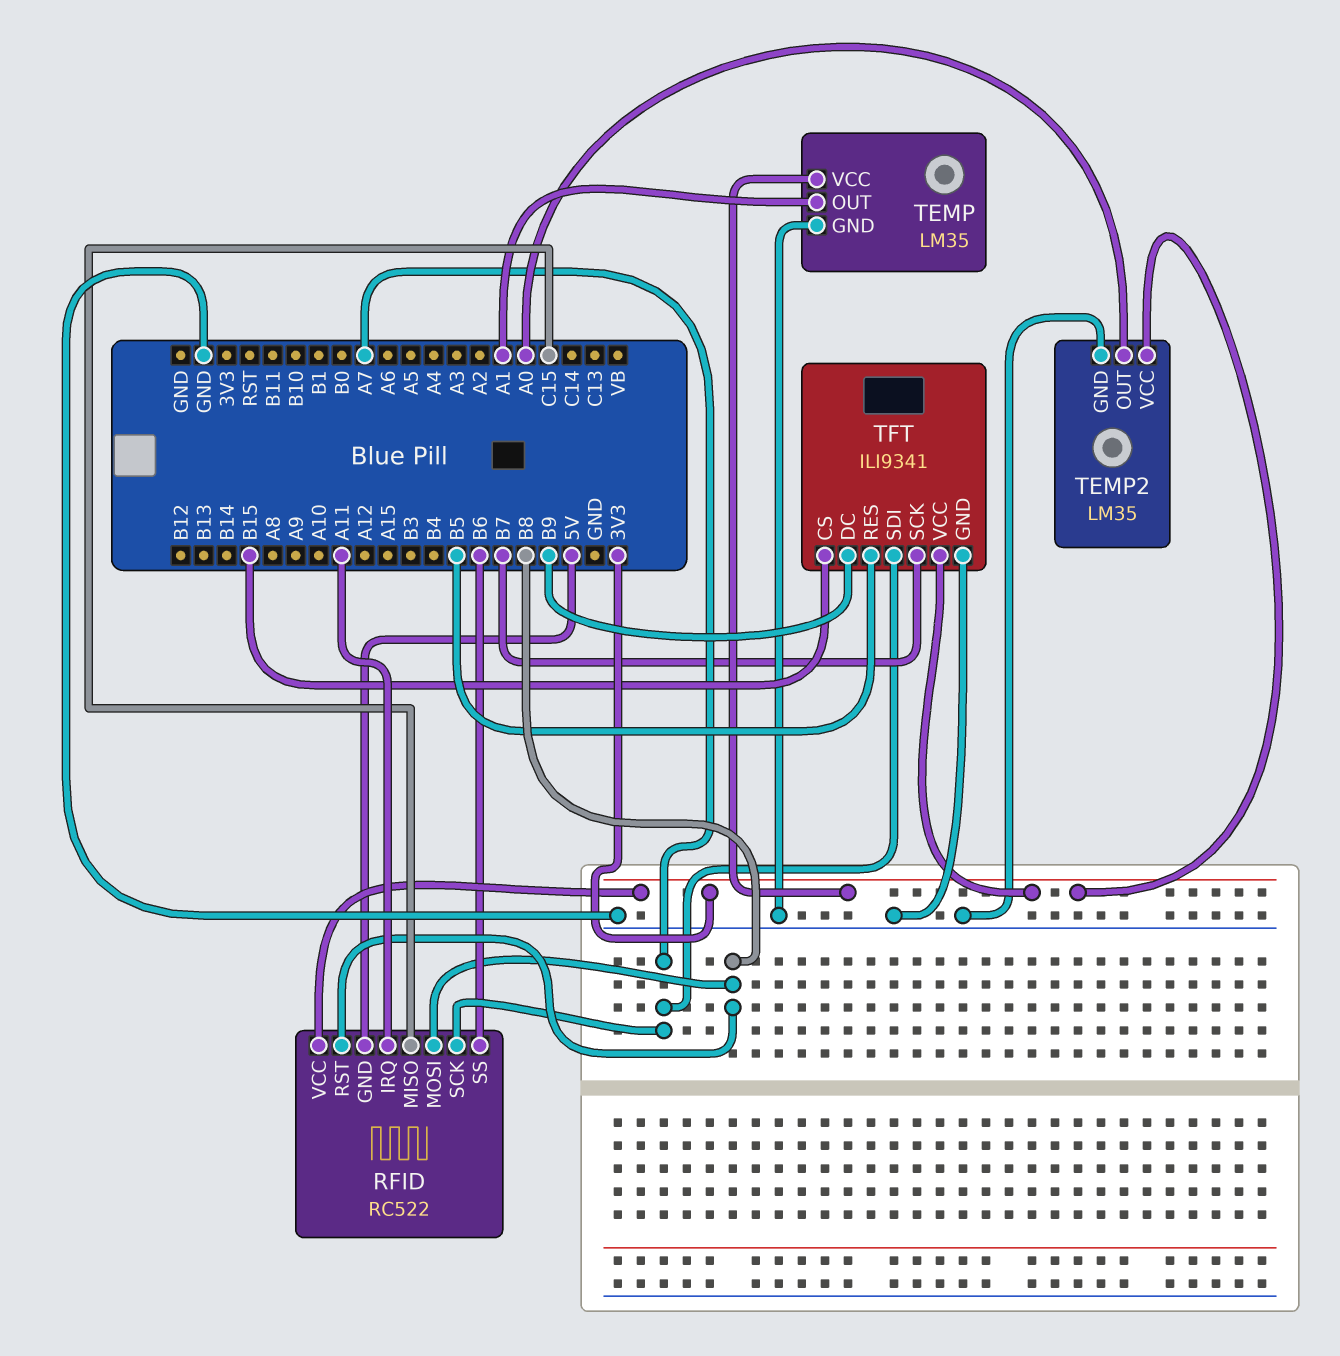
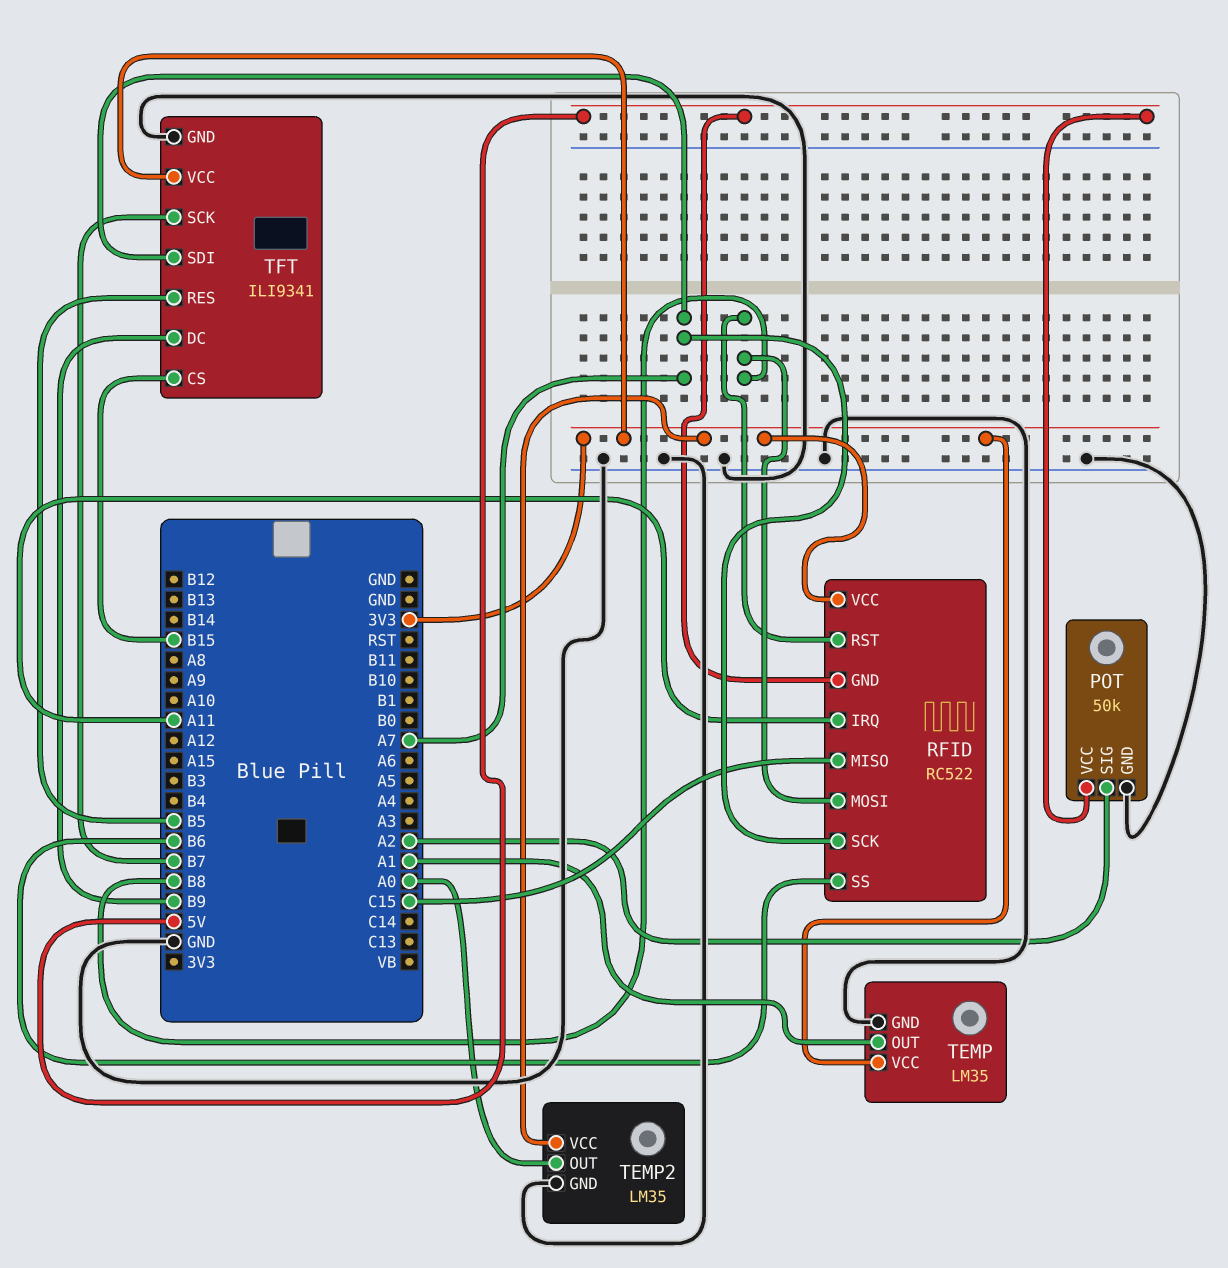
POT: none -> 50k
POT pin GND: none -> GND
POT pin SIG: none -> A2
POT pin VCC: none -> 5V

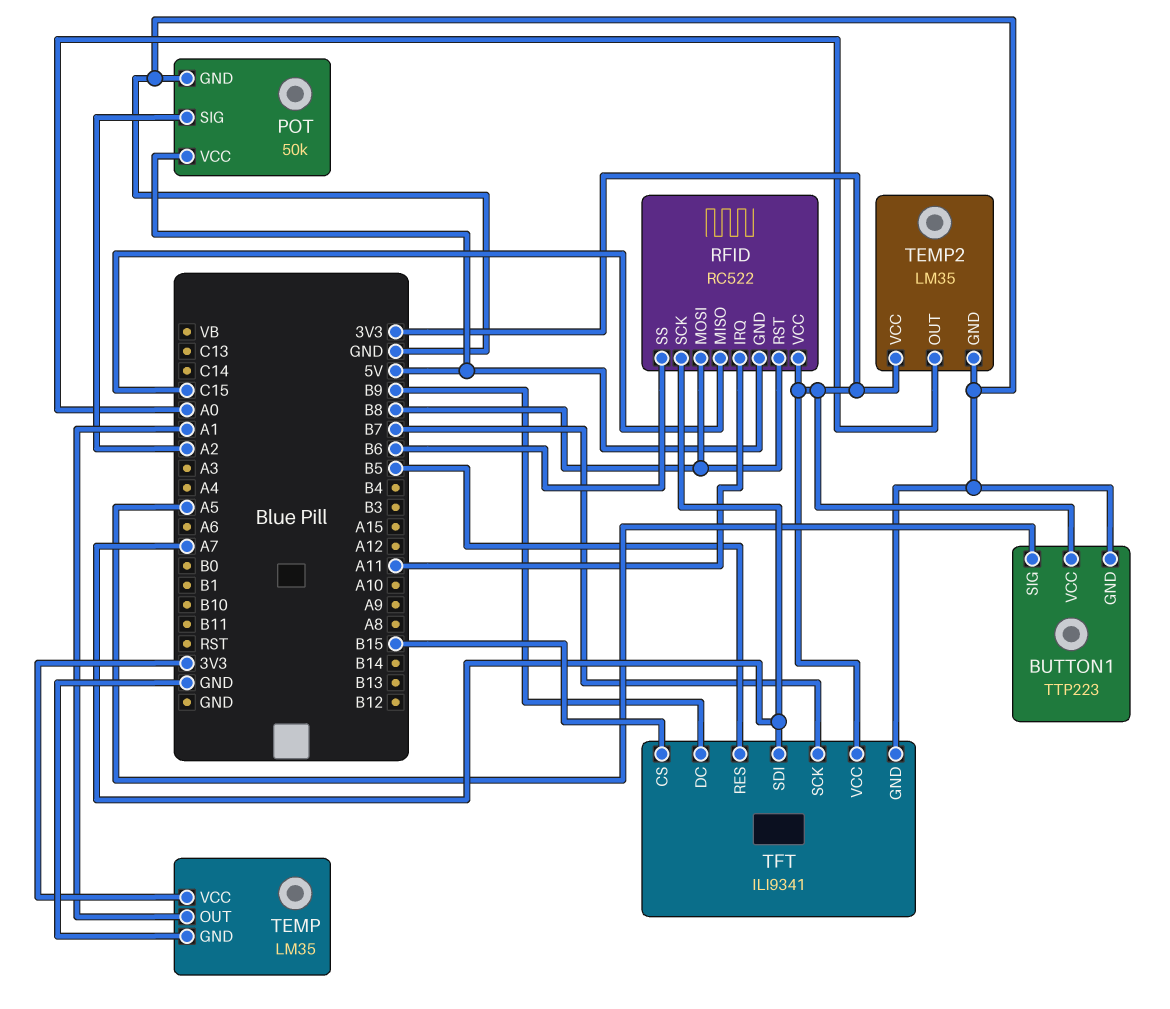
BUTTON1: none -> TTP223
BUTTON1 pin GND: none -> GND
BUTTON1 pin SIG: none -> A5
BUTTON1 pin VCC: none -> 3V3

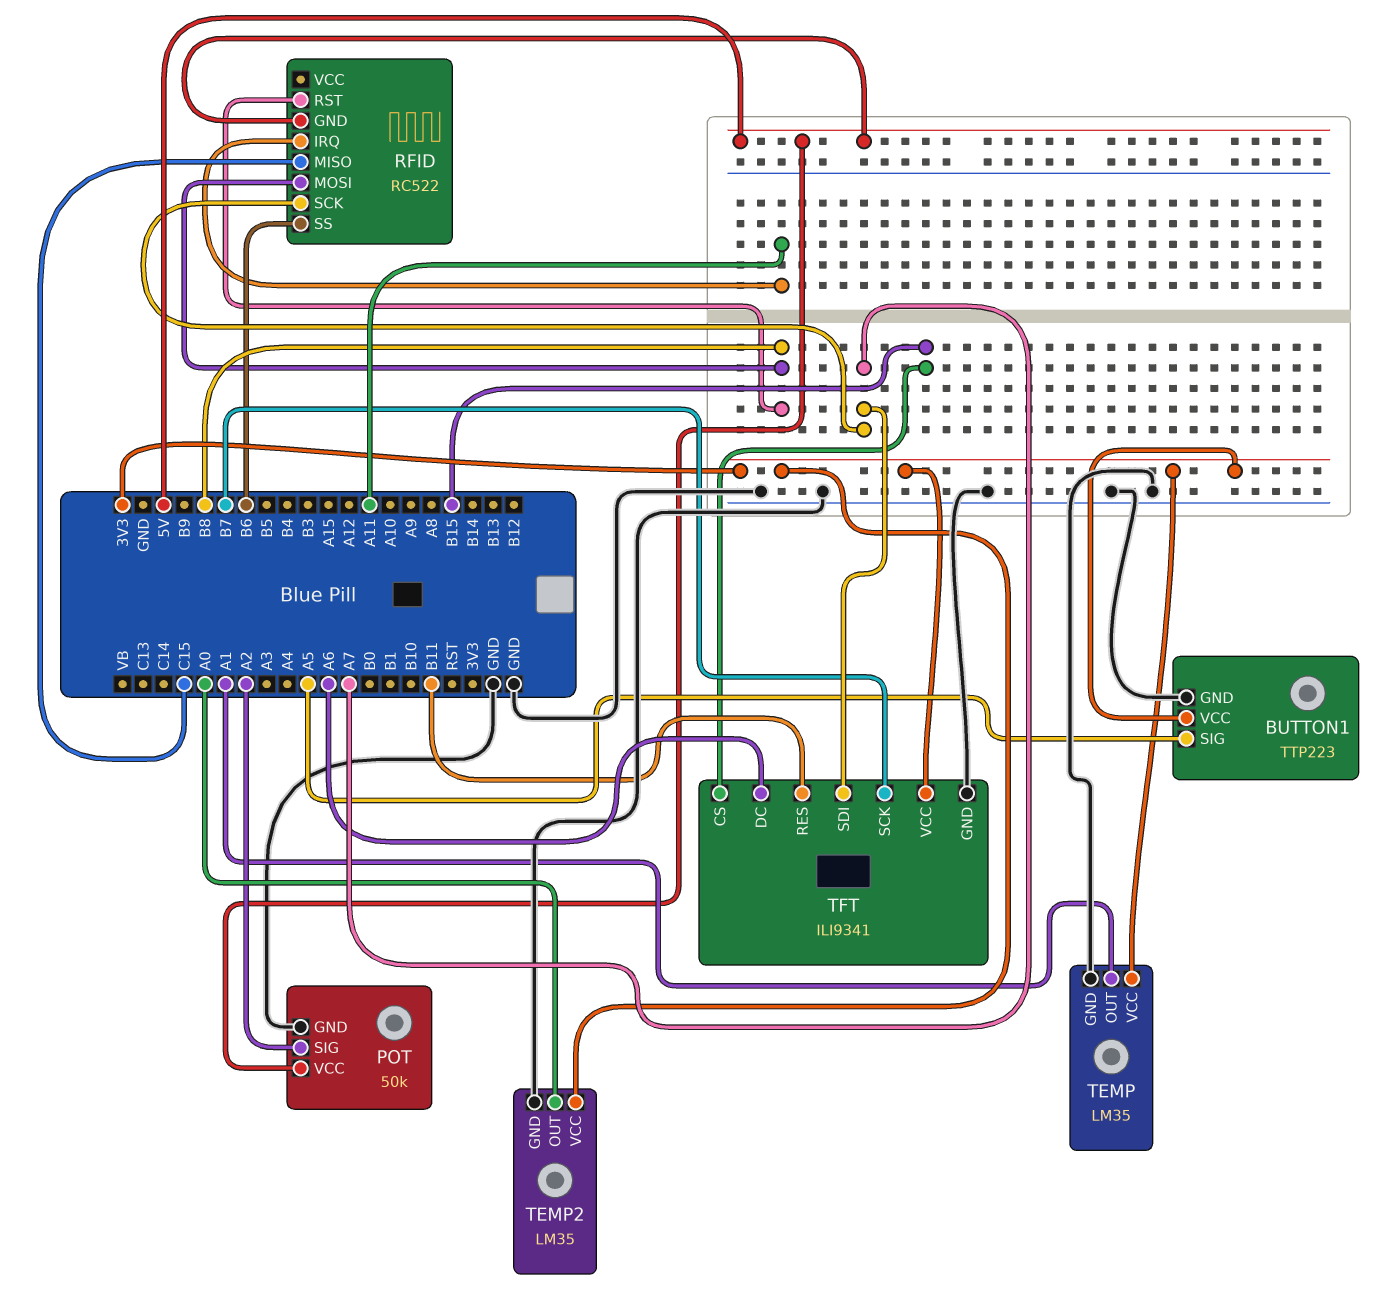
RFID pin VCC: 3V3 -> none
TFT pin DC: B9 -> A6
TFT pin RES: B5 -> B11

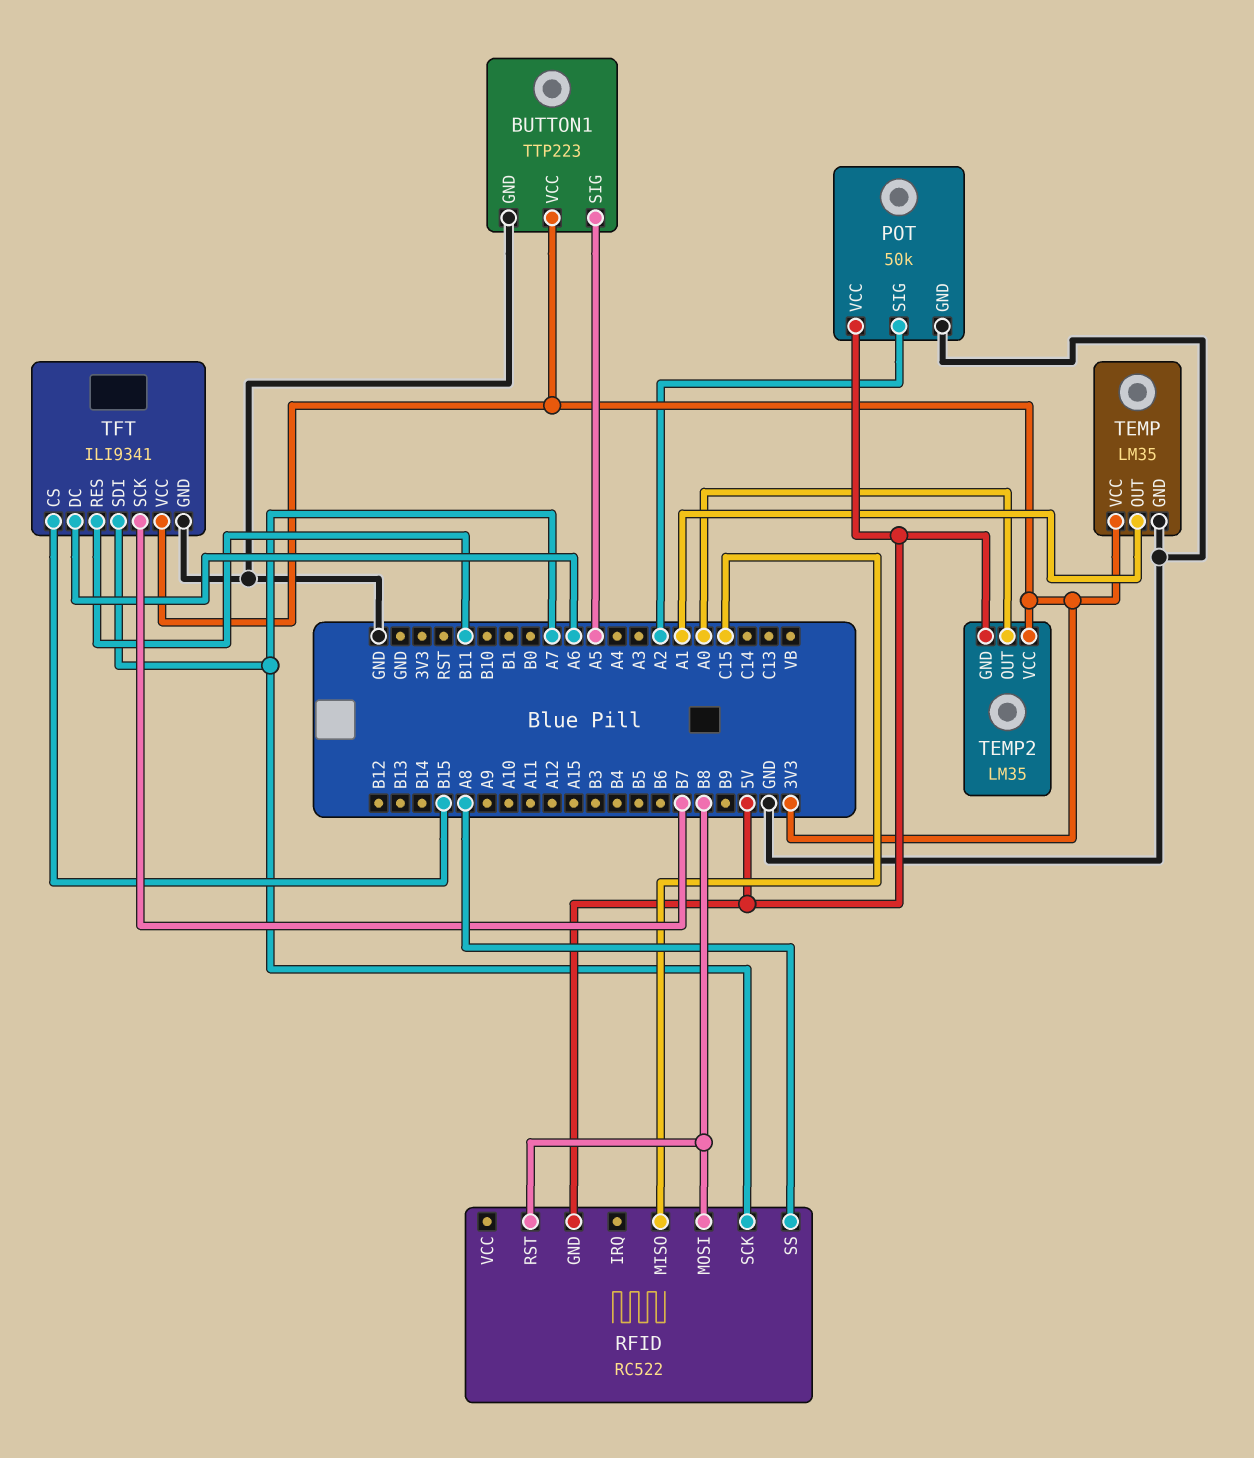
RFID pin IRQ: A11 -> none
RFID pin SS: B6 -> A8
TEMP2 pin GND: GND -> 5V

